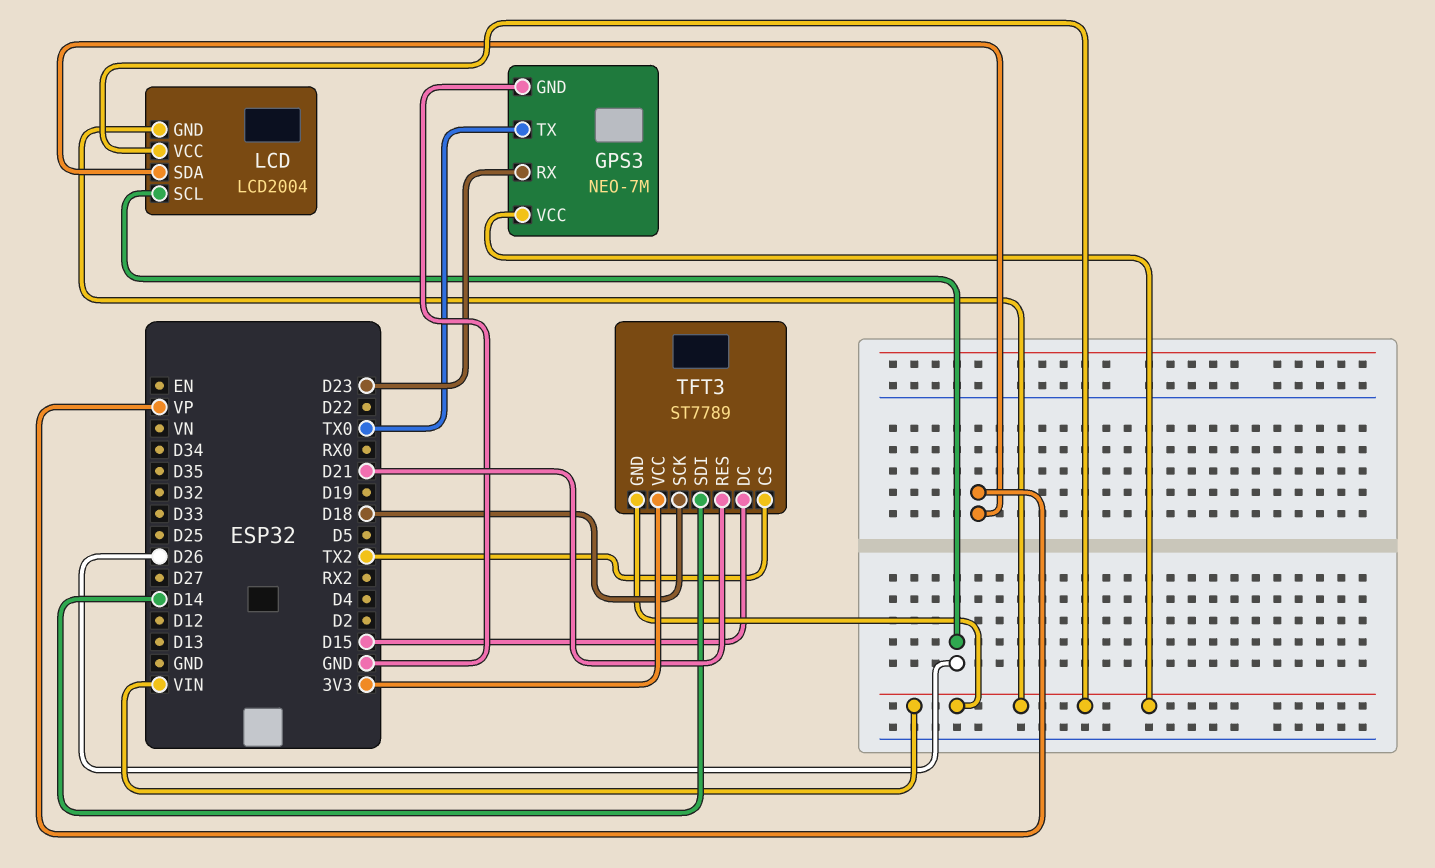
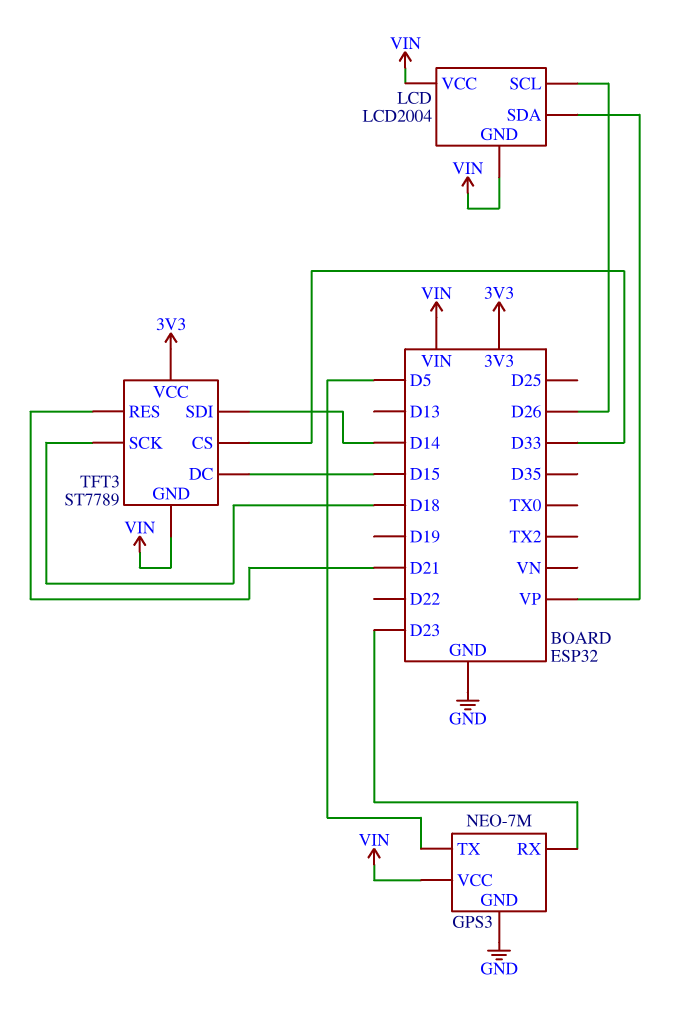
GPS3 pin TX: TX0 -> D5
TFT3 pin CS: TX2 -> D33

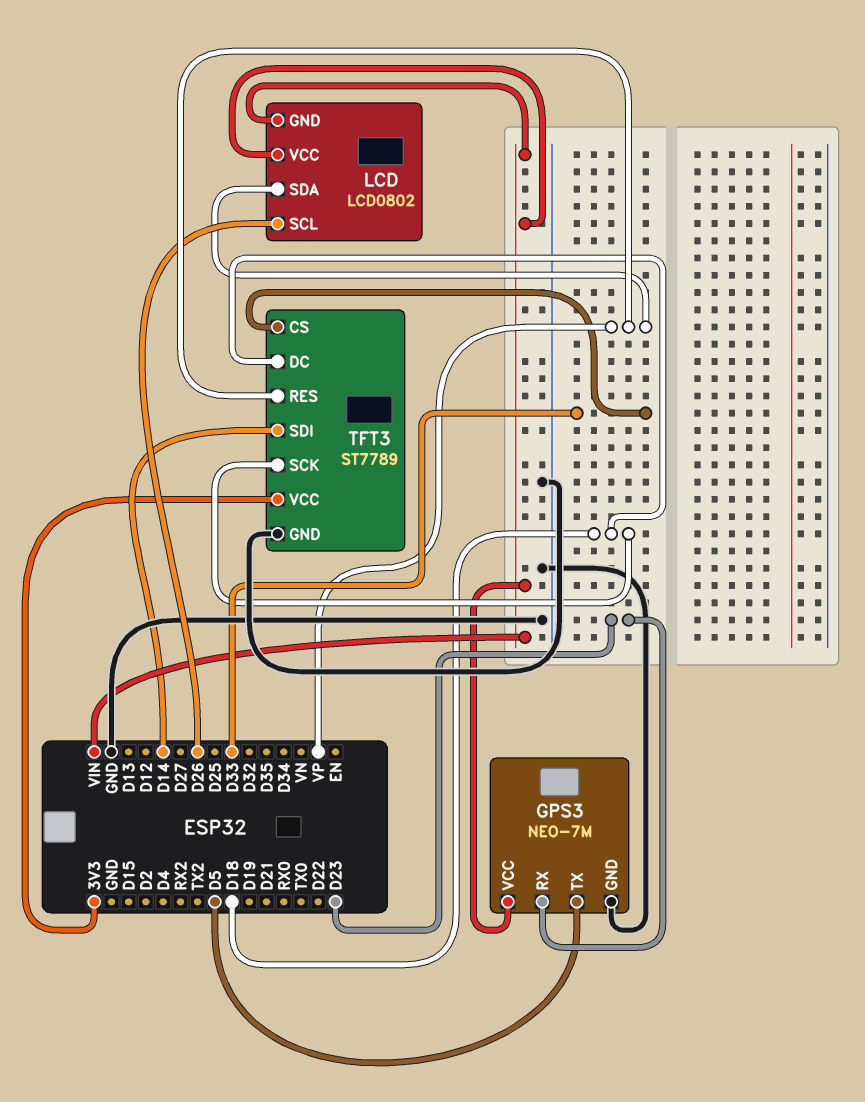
LCD: LCD2004 -> LCD0802
TFT3 pin DC: D15 -> D18
TFT3 pin GND: VIN -> GND
TFT3 pin RES: D21 -> VP

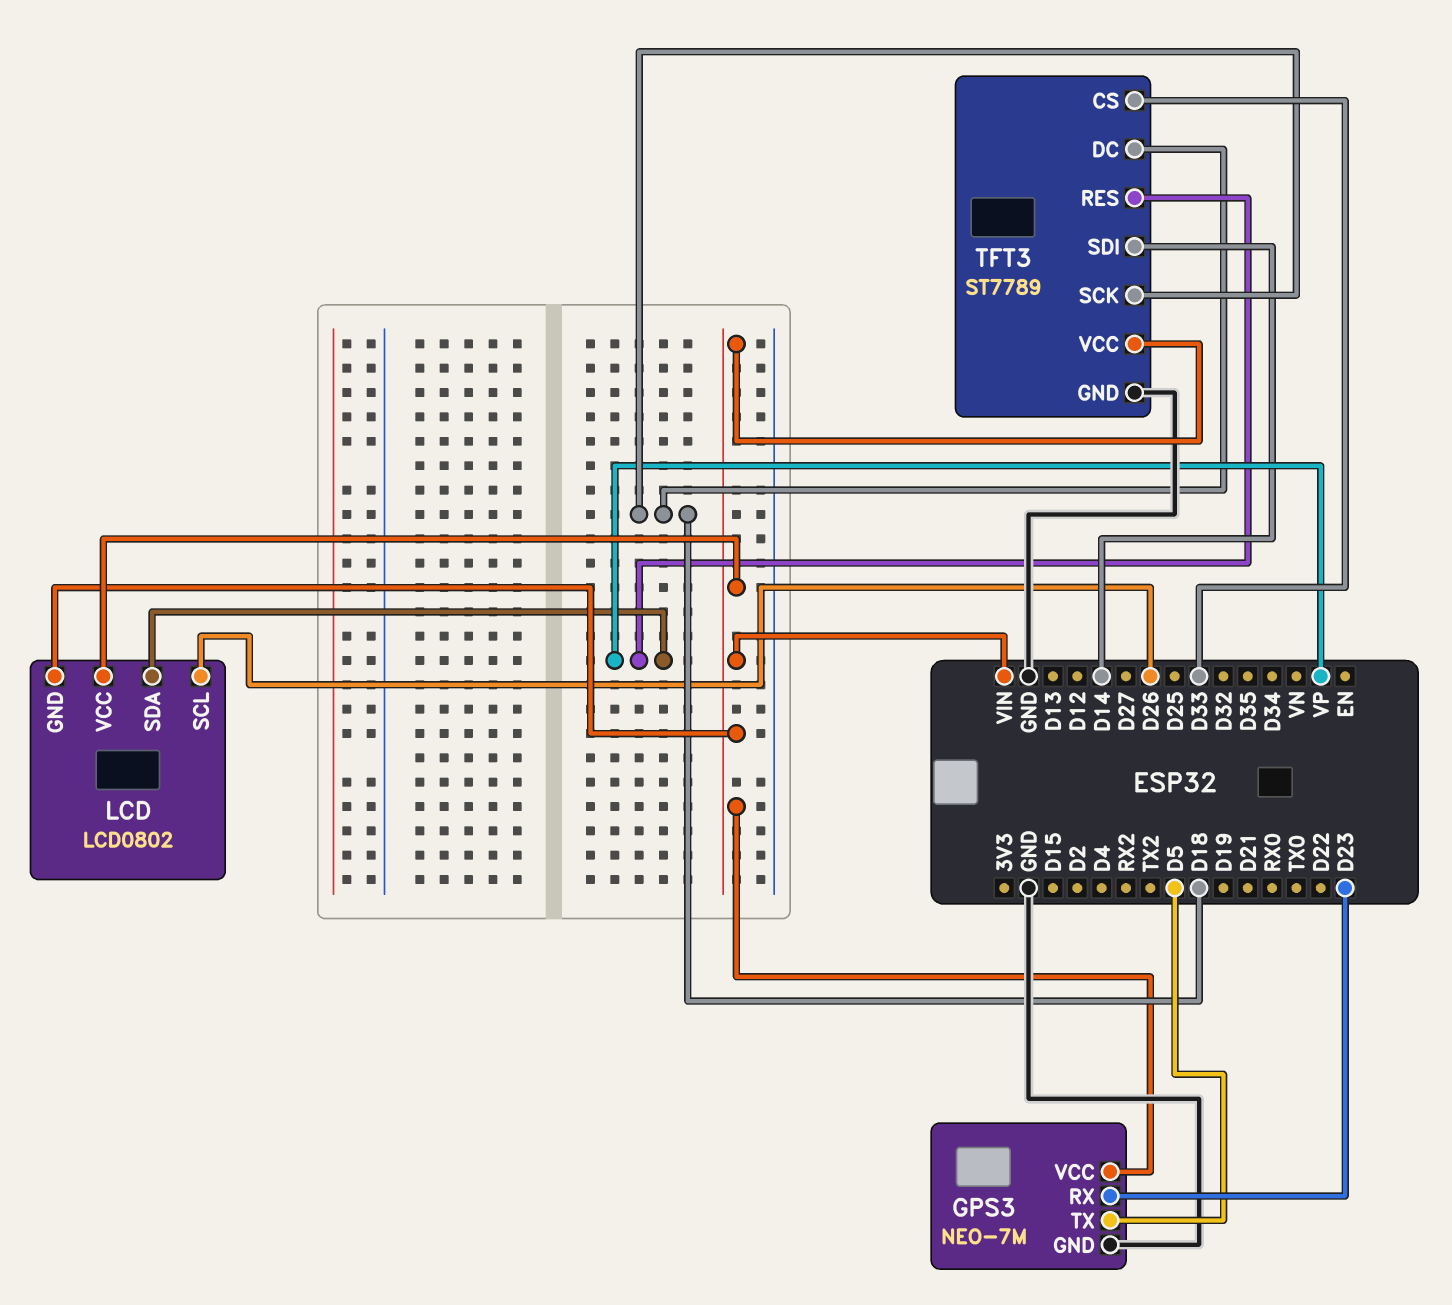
TFT3 pin VCC: 3V3 -> VIN

